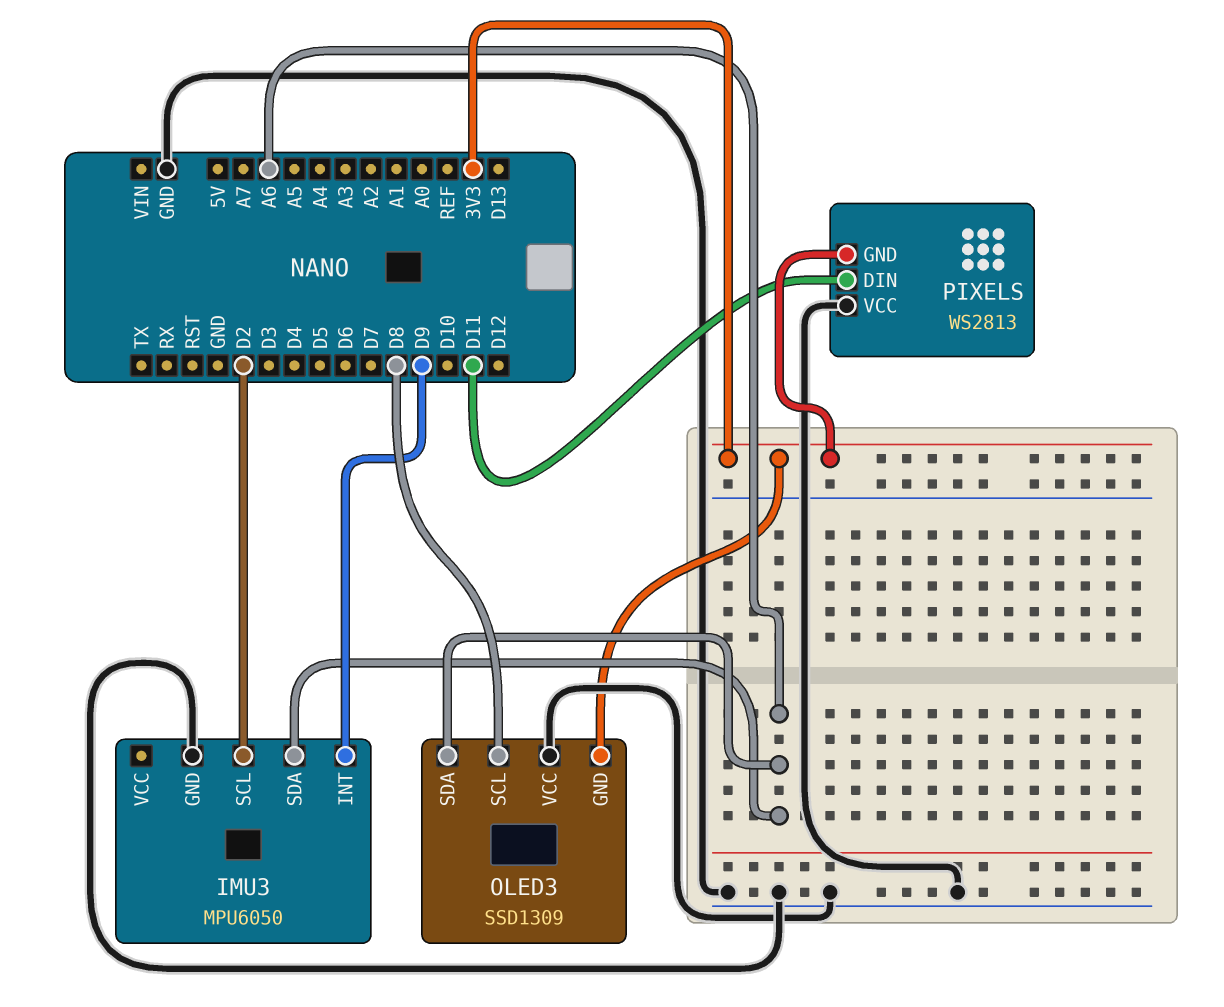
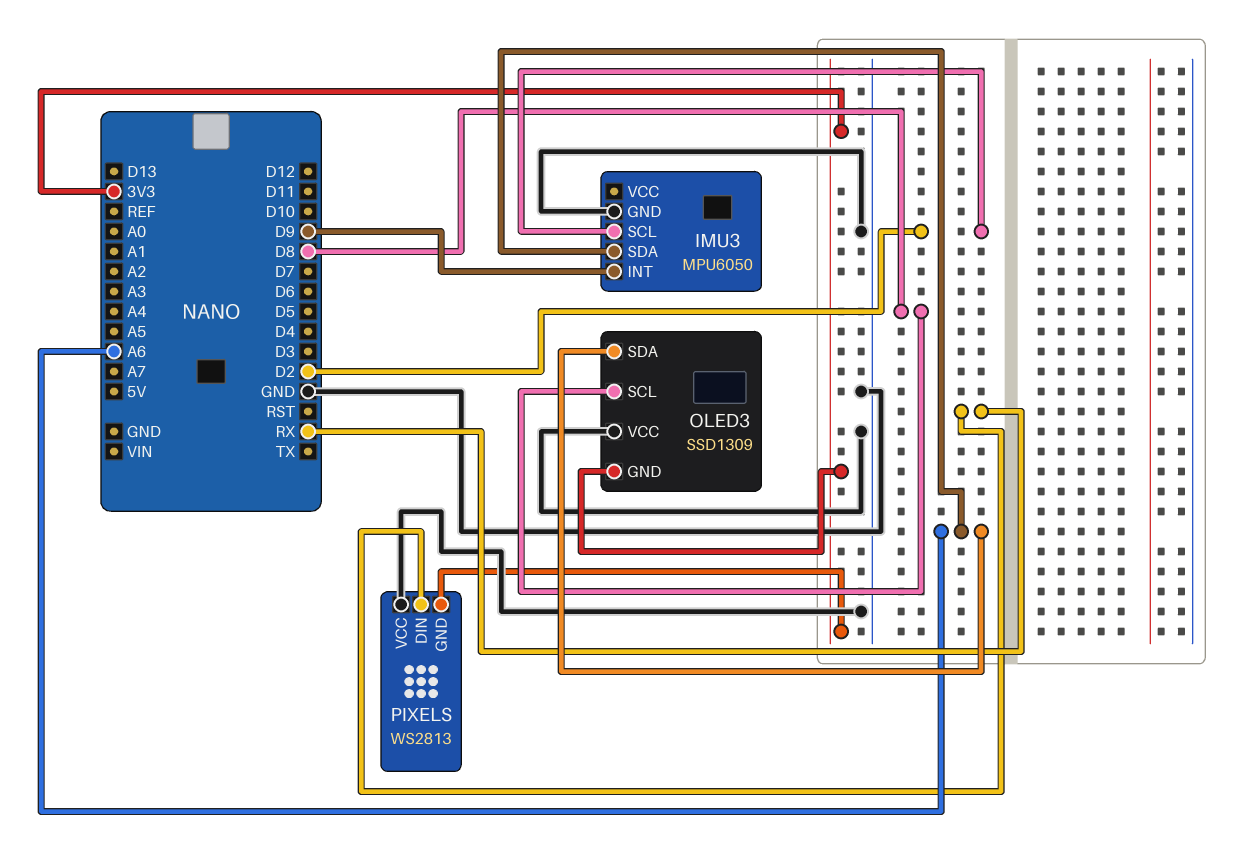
PIXELS pin DIN: D11 -> RX

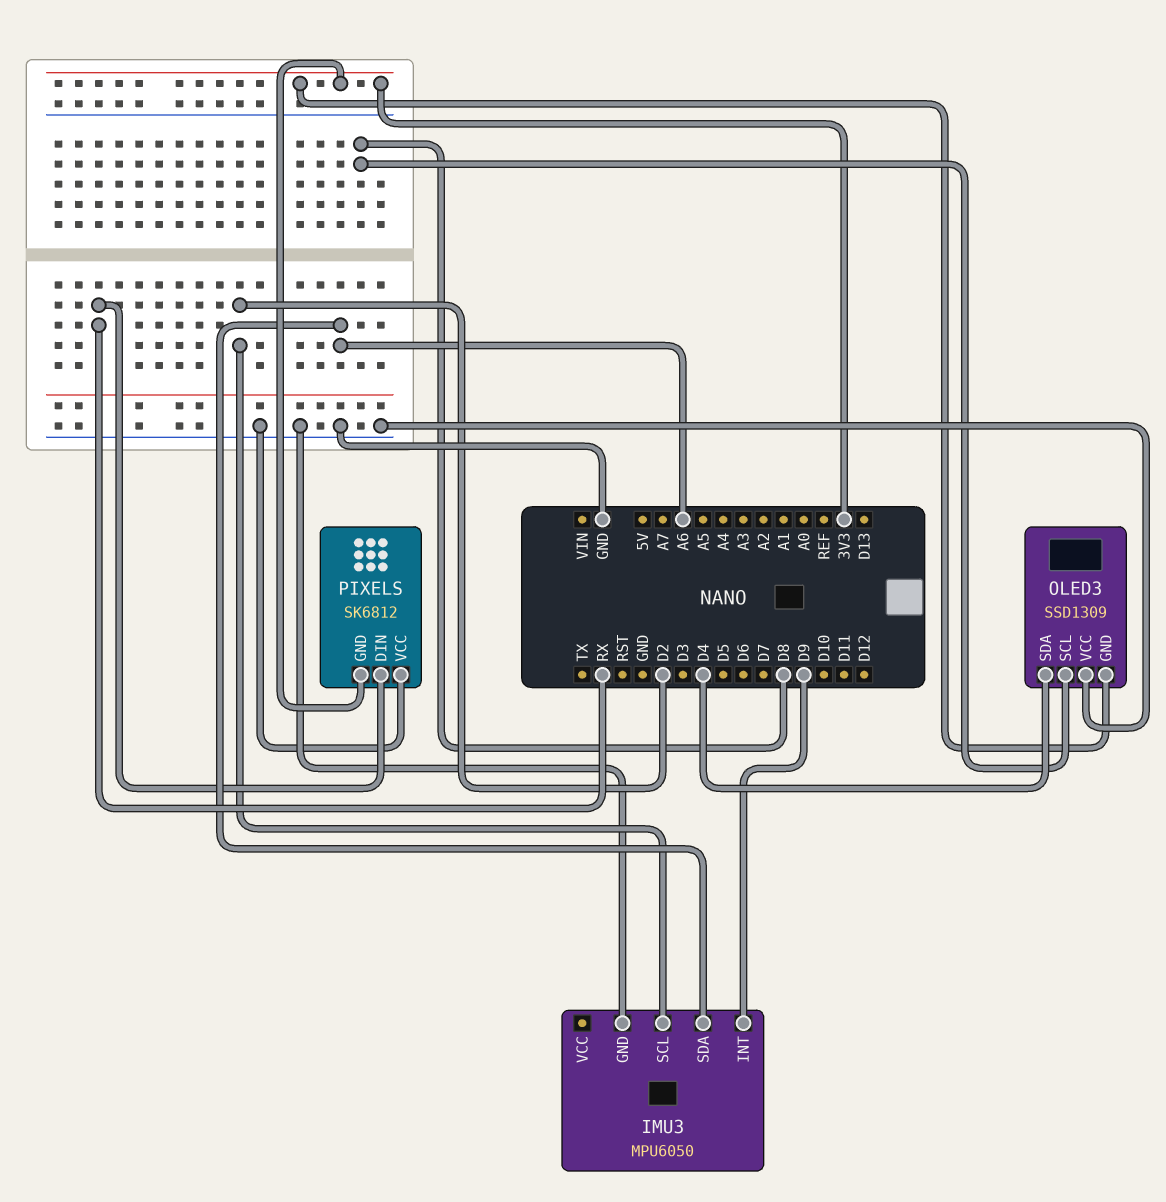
OLED3 pin SDA: A6 -> D4
PIXELS: WS2813 -> SK6812

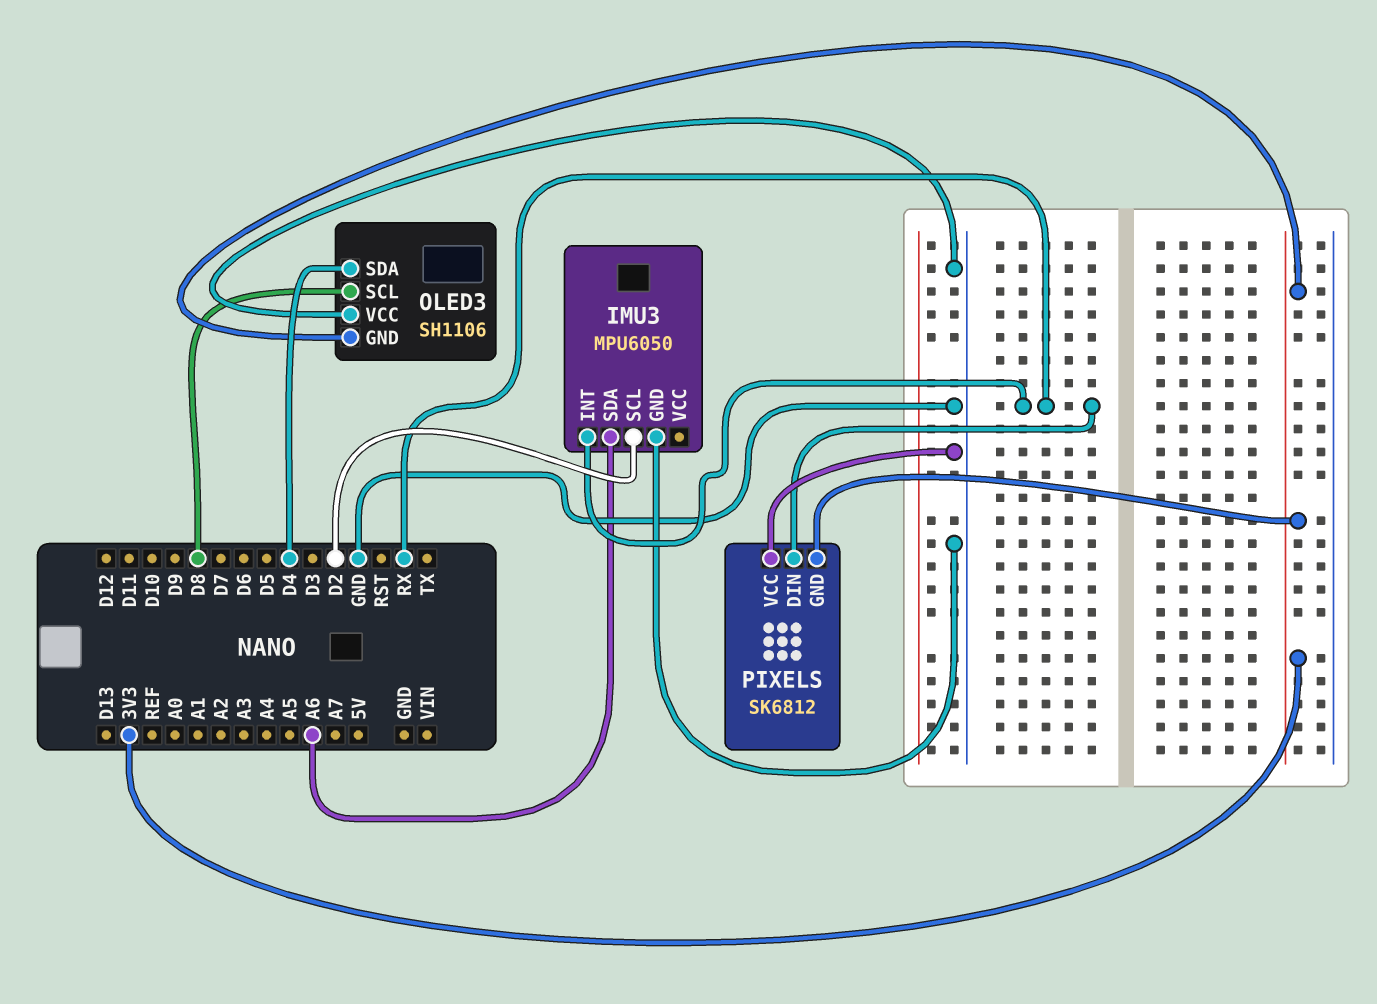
IMU3 pin INT: D9 -> RX
OLED3: SSD1309 -> SH1106

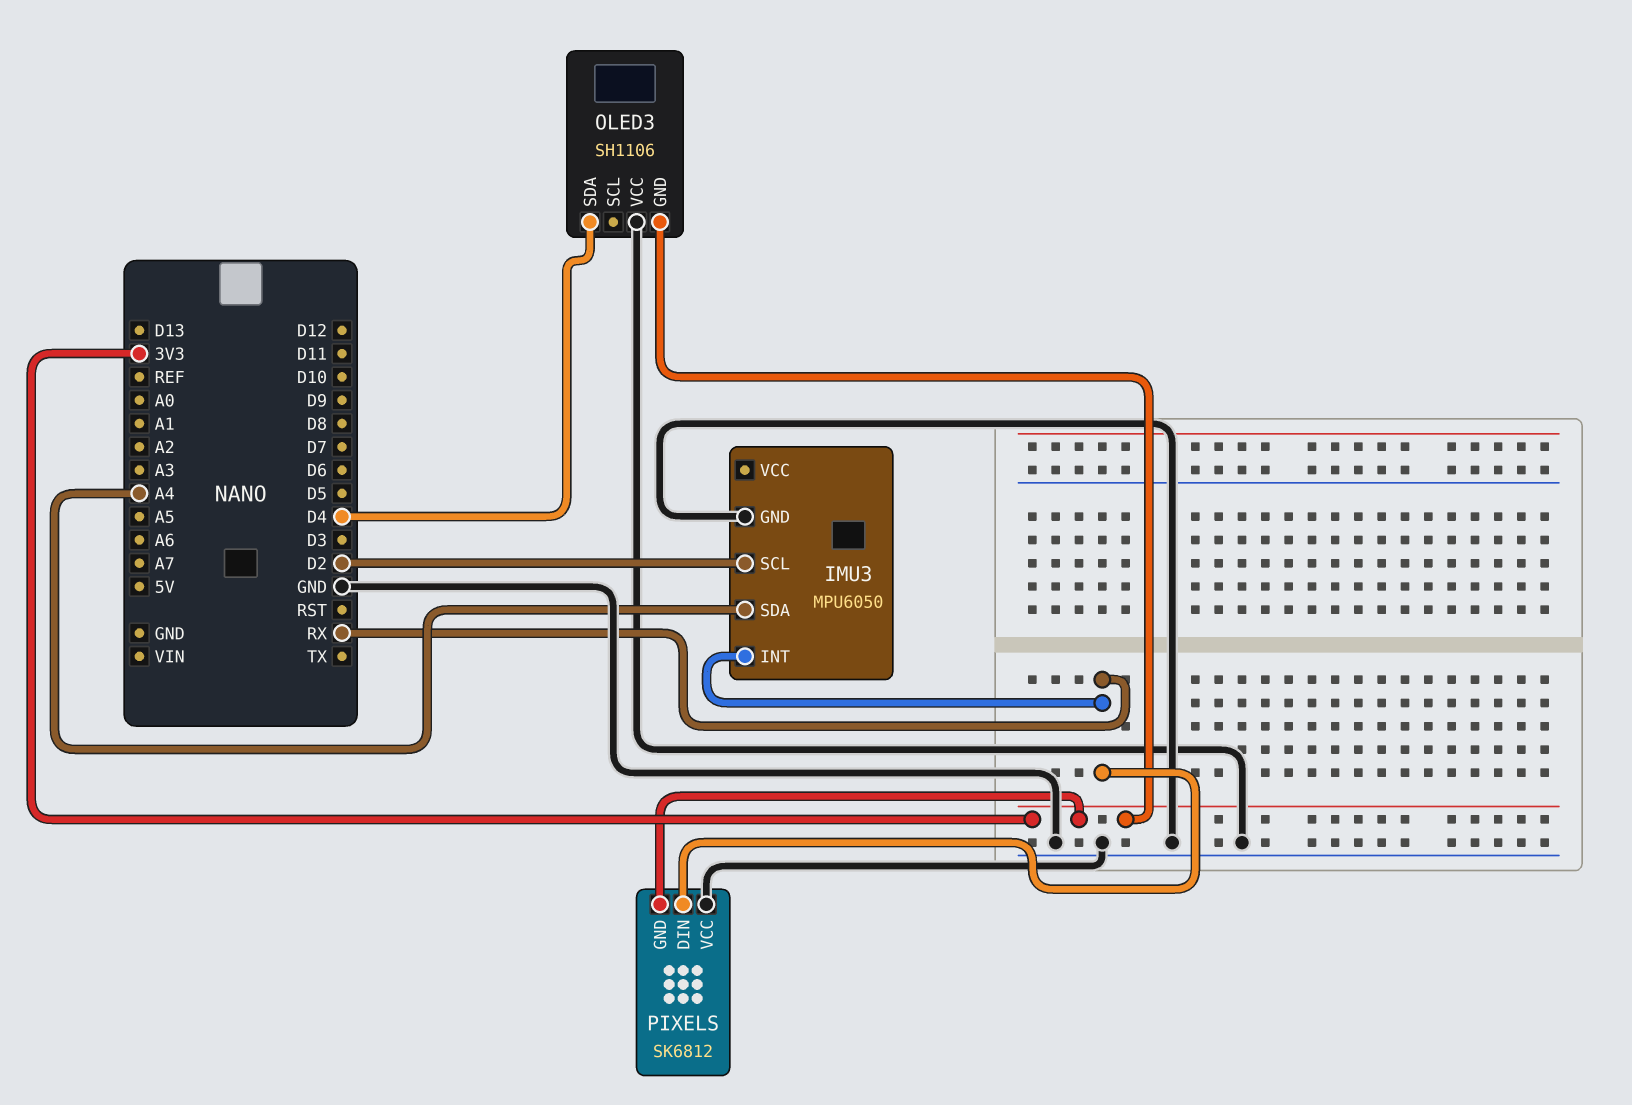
IMU3 pin SDA: A6 -> A4
OLED3 pin SCL: D8 -> none

